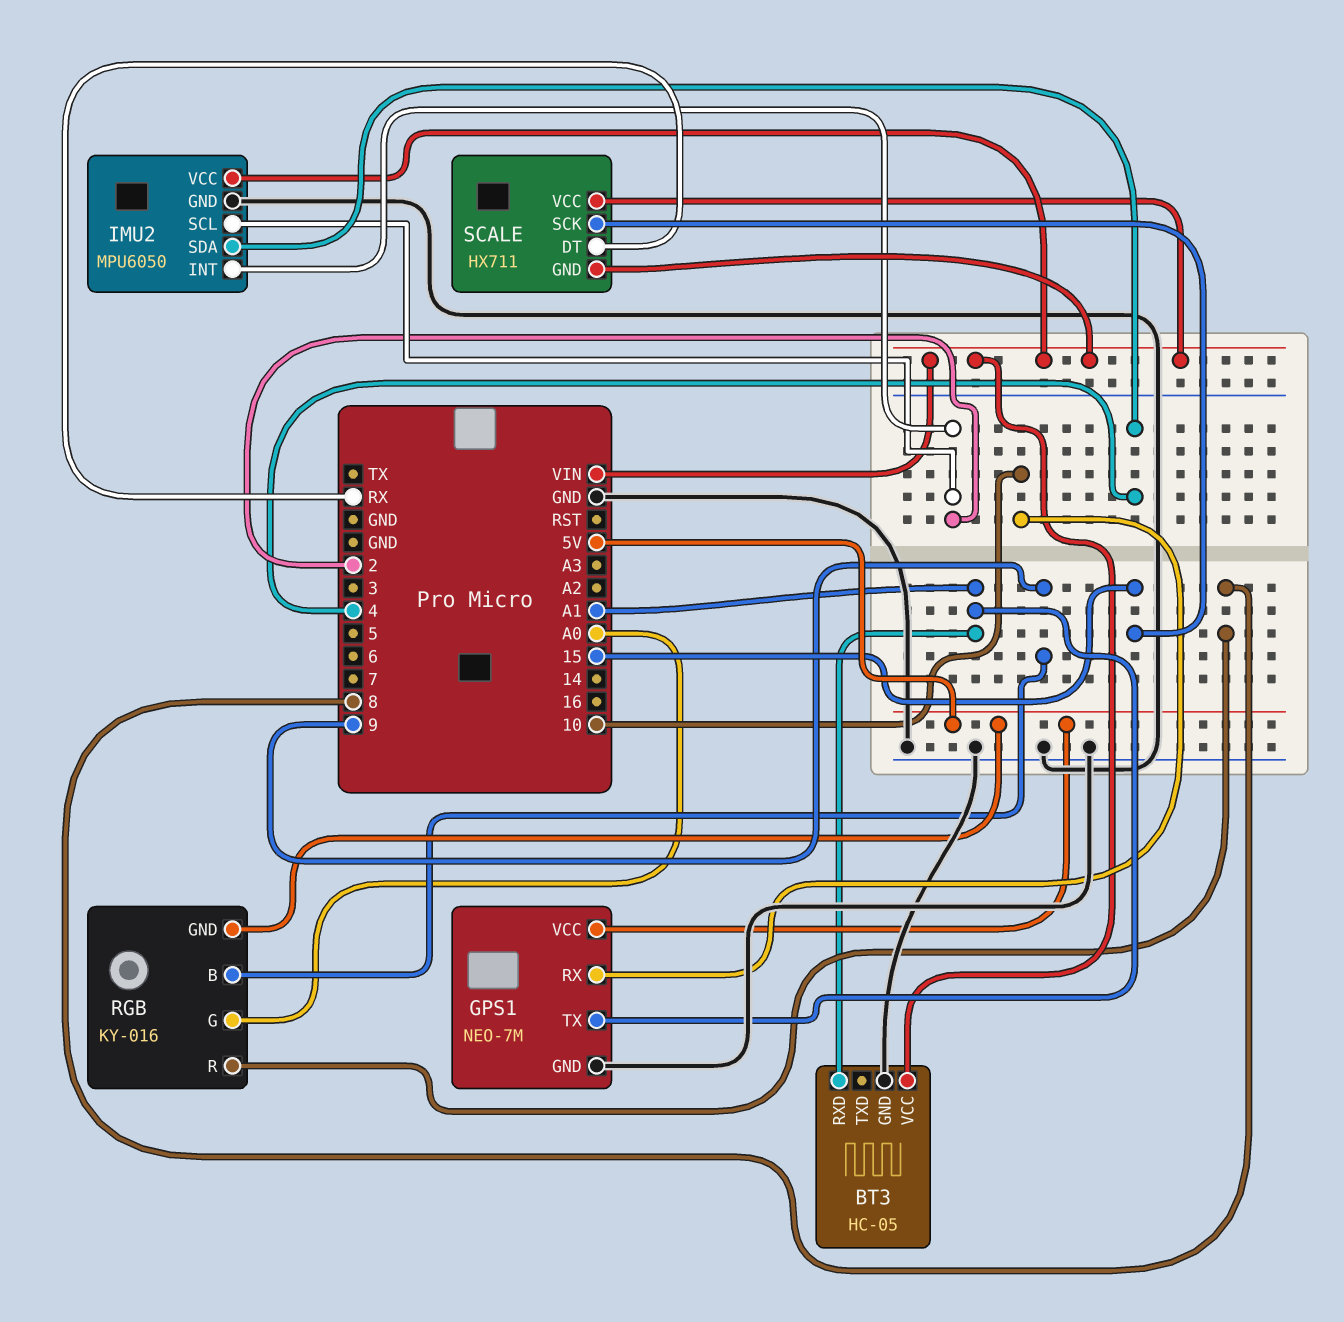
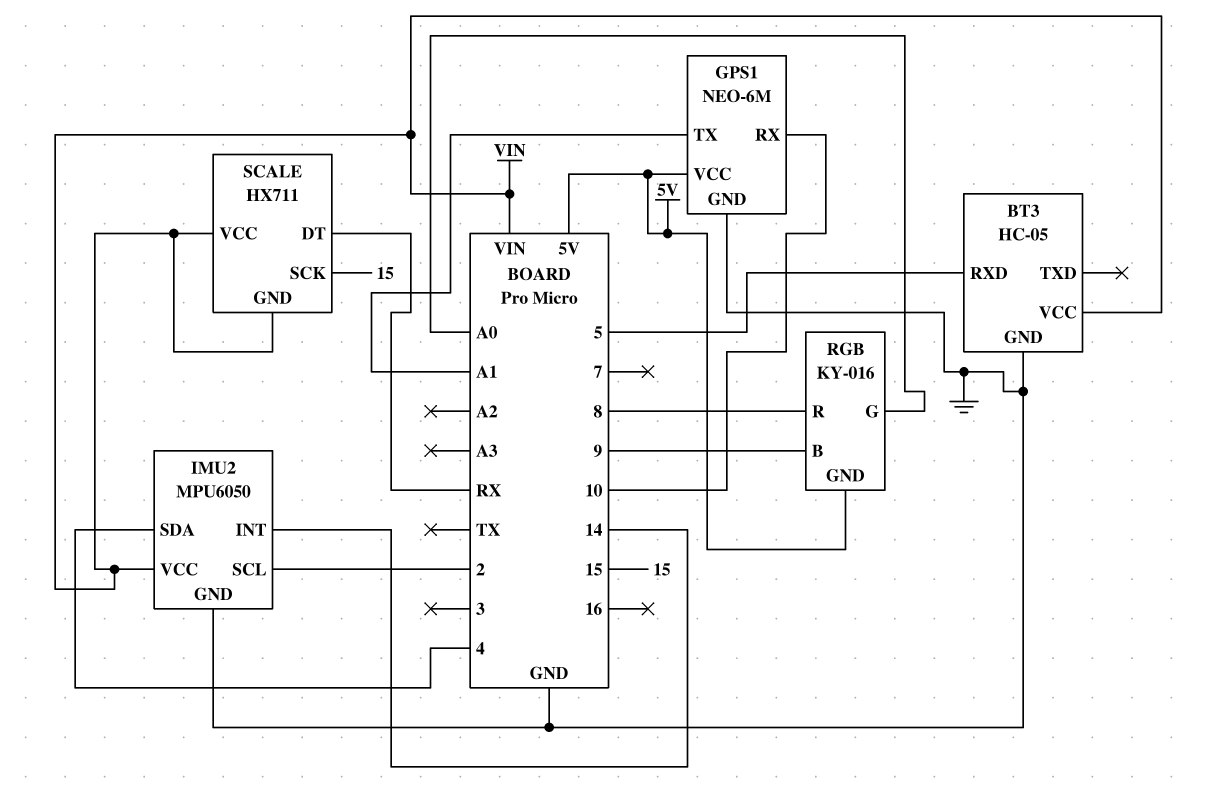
BT3 pin RXD: A1 -> 5
GPS1: NEO-7M -> NEO-6M
IMU2 pin INT: 2 -> 14

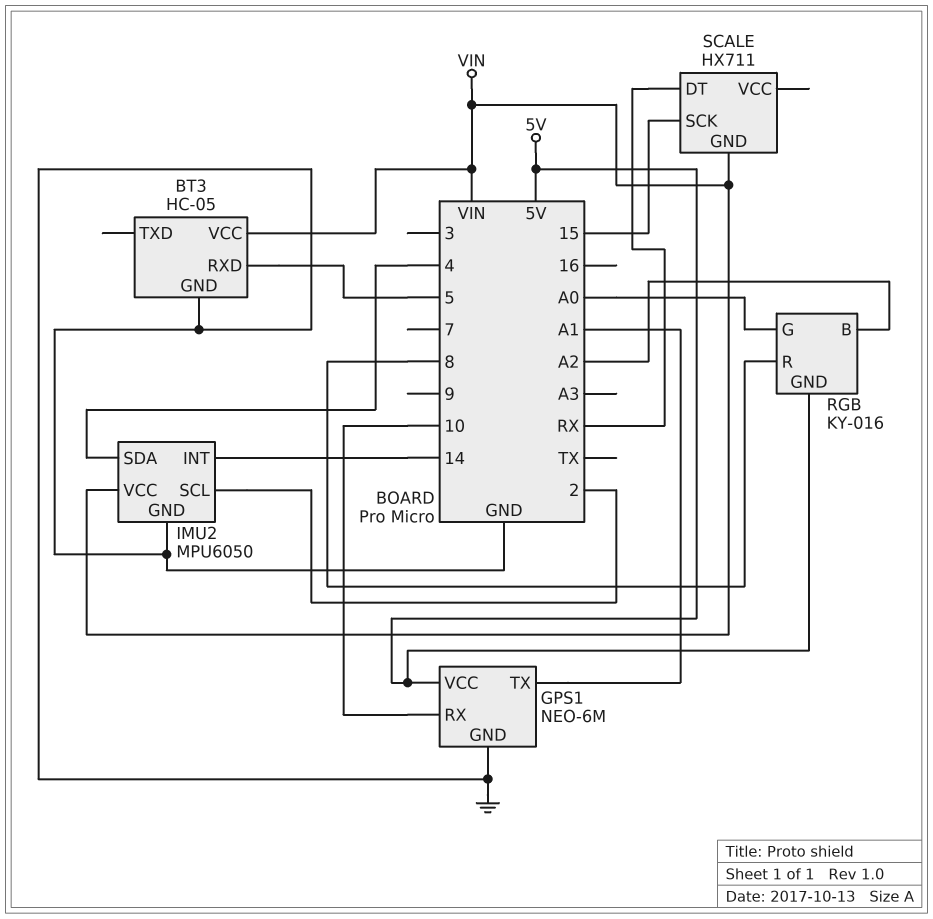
RGB pin B: 9 -> A2
SCALE pin VCC: VIN -> none

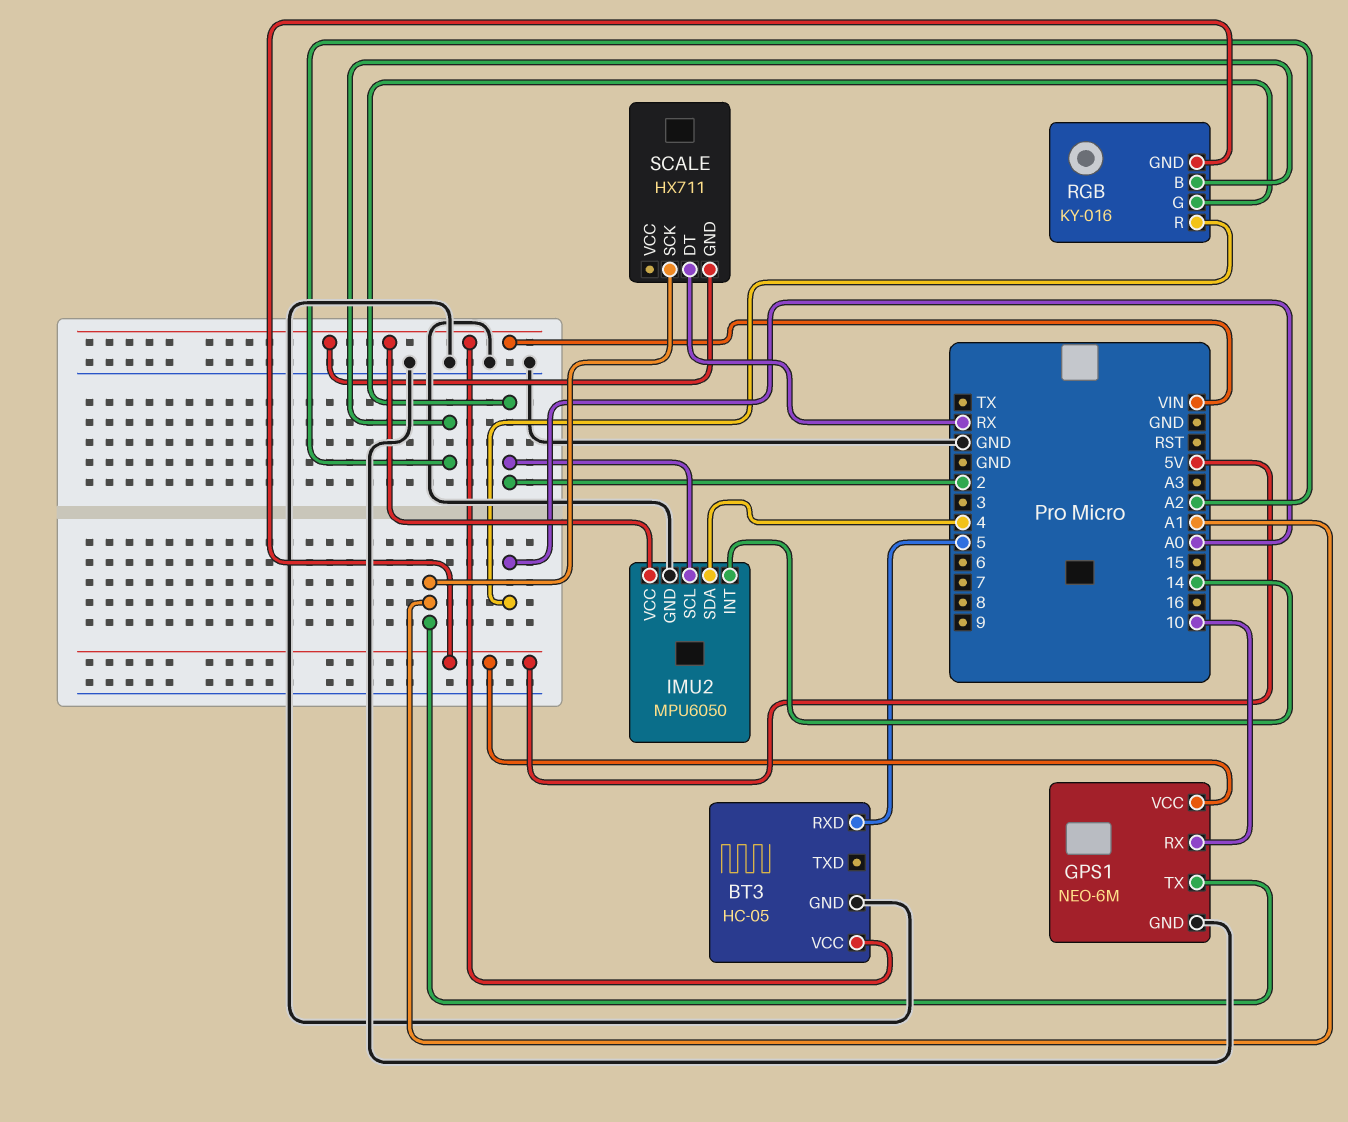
RGB pin G: A0 -> 2
RGB pin R: 8 -> A0
SCALE pin SCK: 15 -> A1

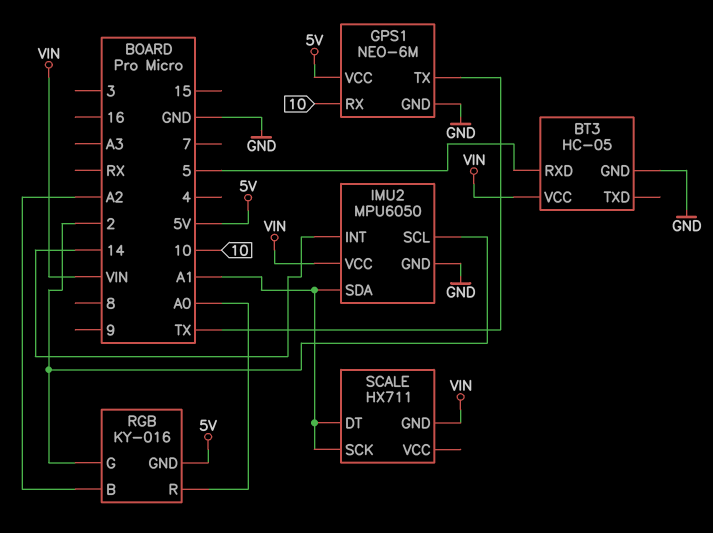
GPS1 pin TX: A1 -> TX
IMU2 pin SDA: 4 -> A1
SCALE pin DT: RX -> A1

